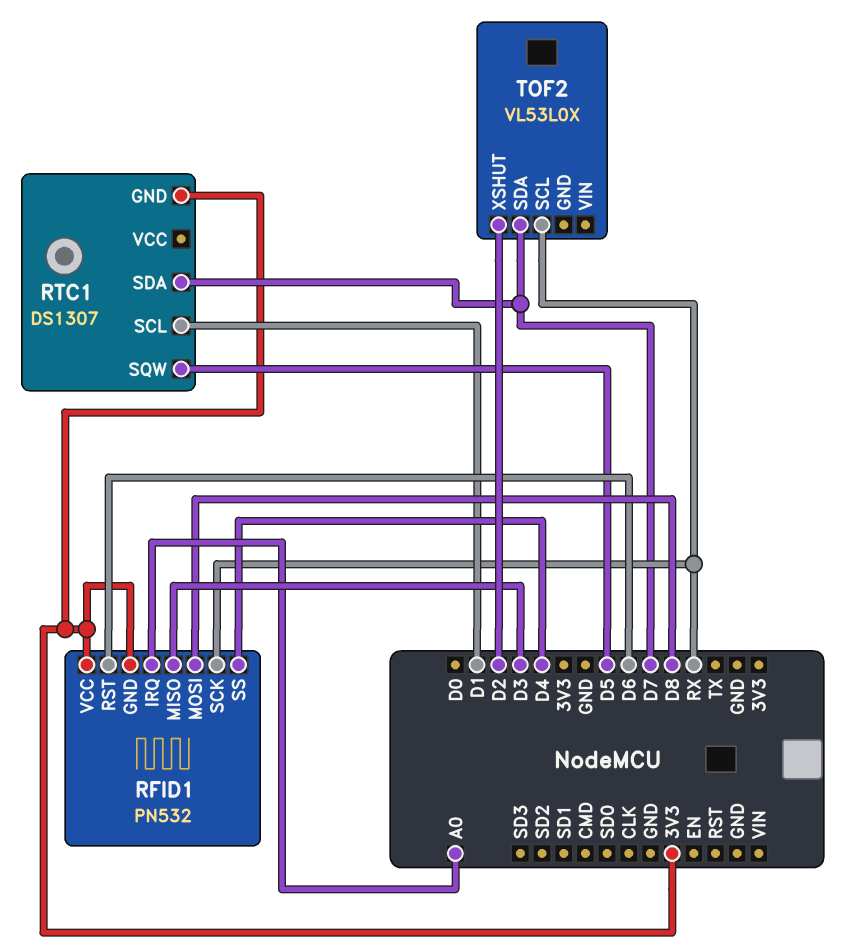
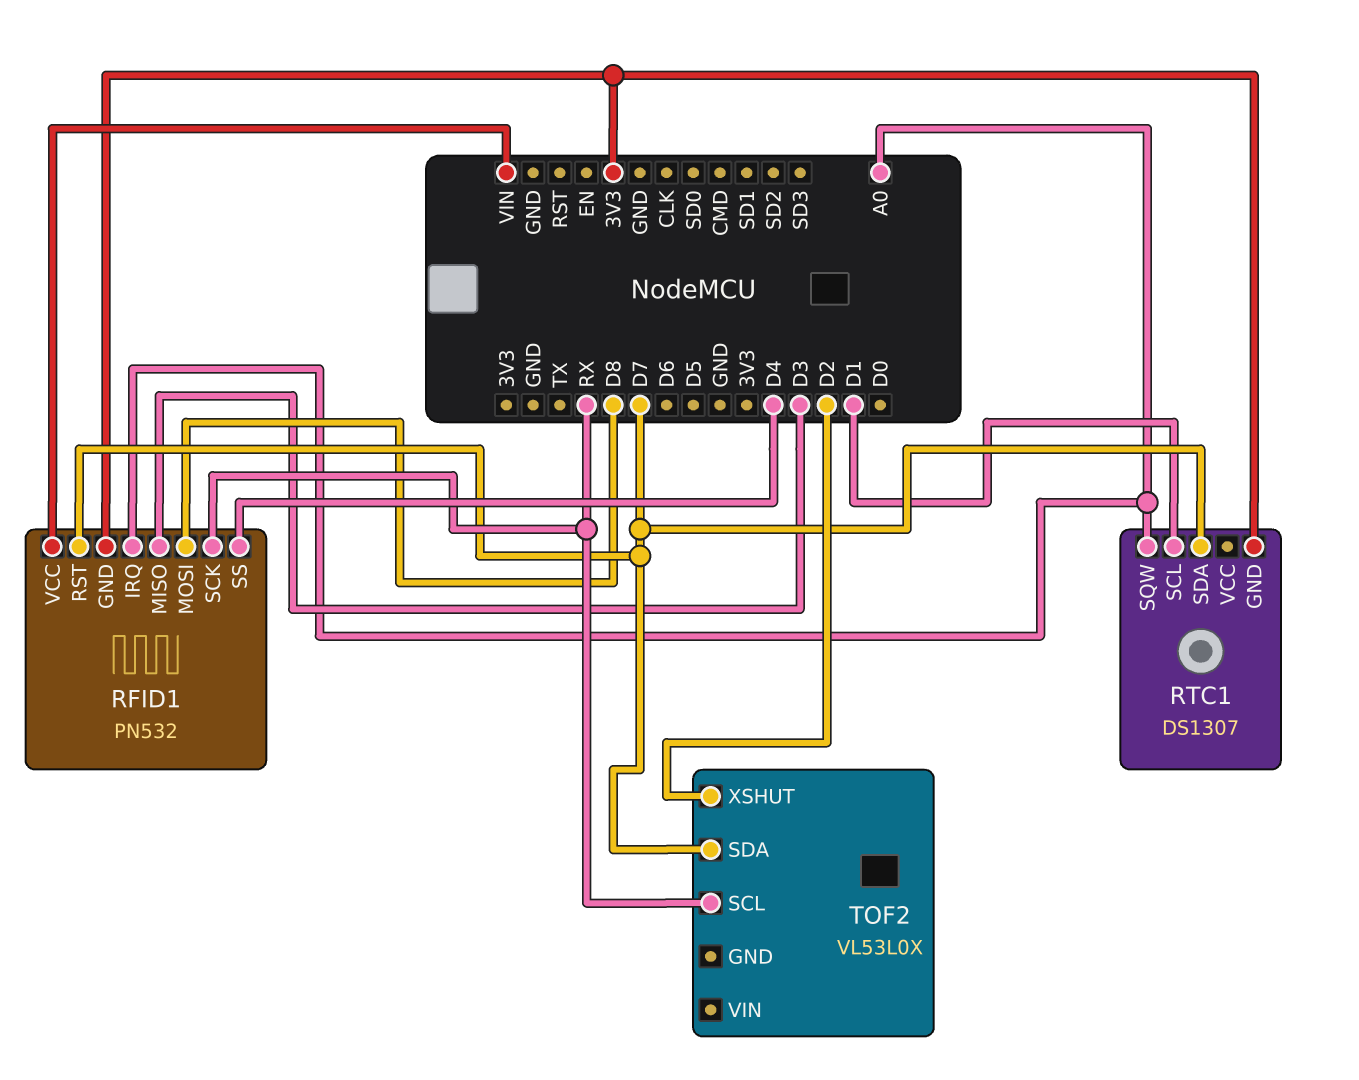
RFID1 pin RST: D6 -> D7
RFID1 pin VCC: 3V3 -> VIN
RTC1 pin SQW: D5 -> A0

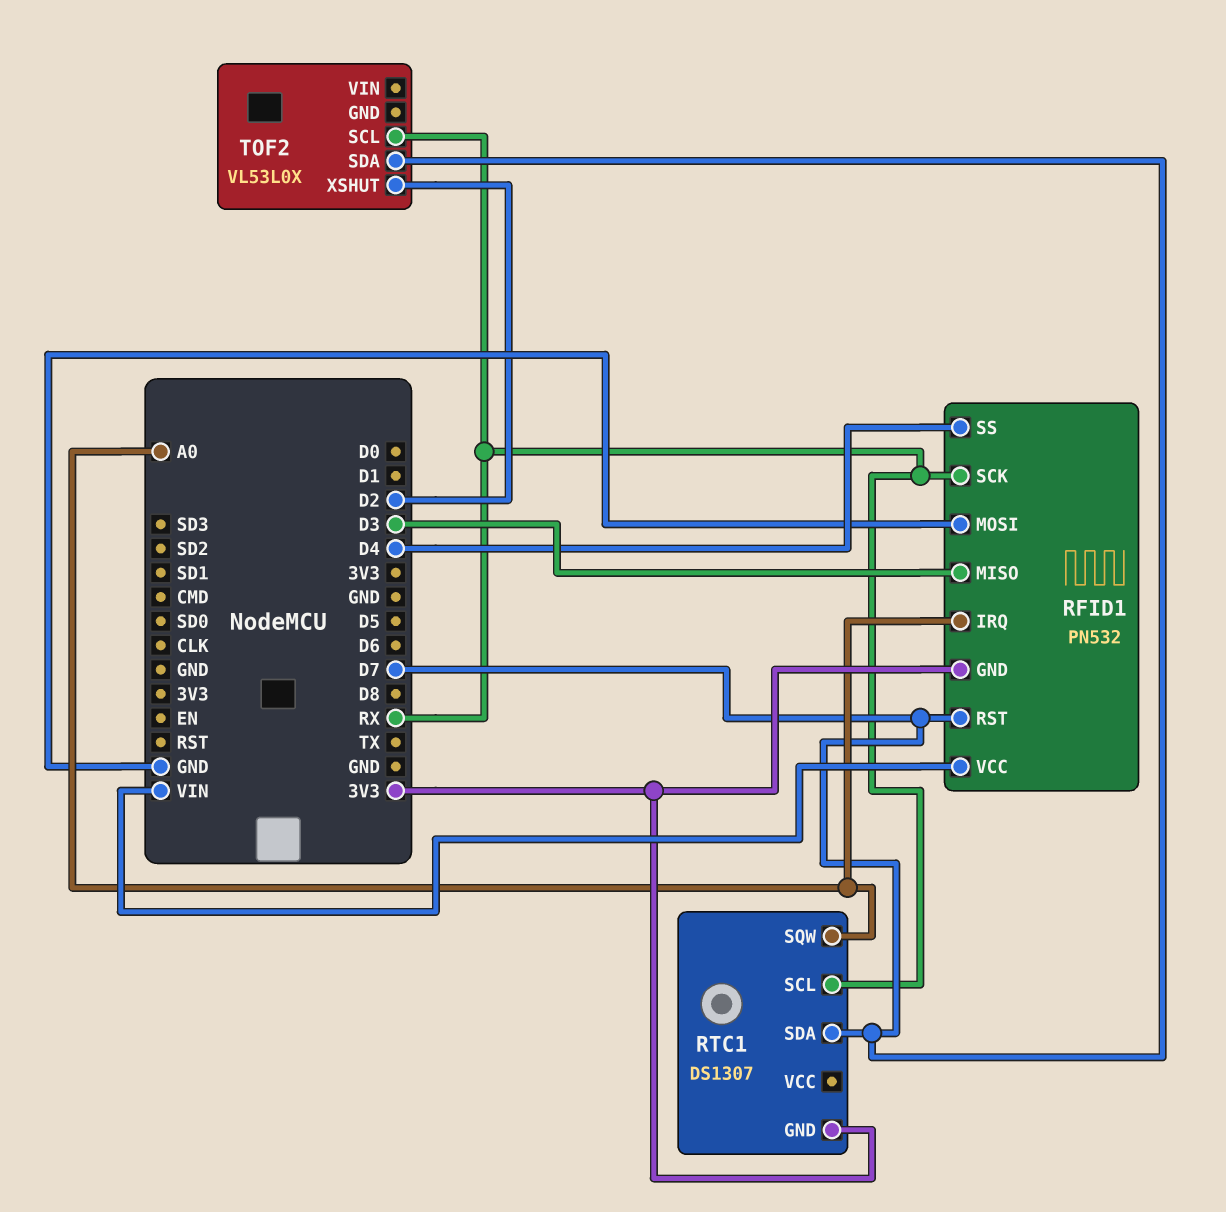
RFID1 pin MOSI: D8 -> GND
RTC1 pin SCL: D1 -> RX

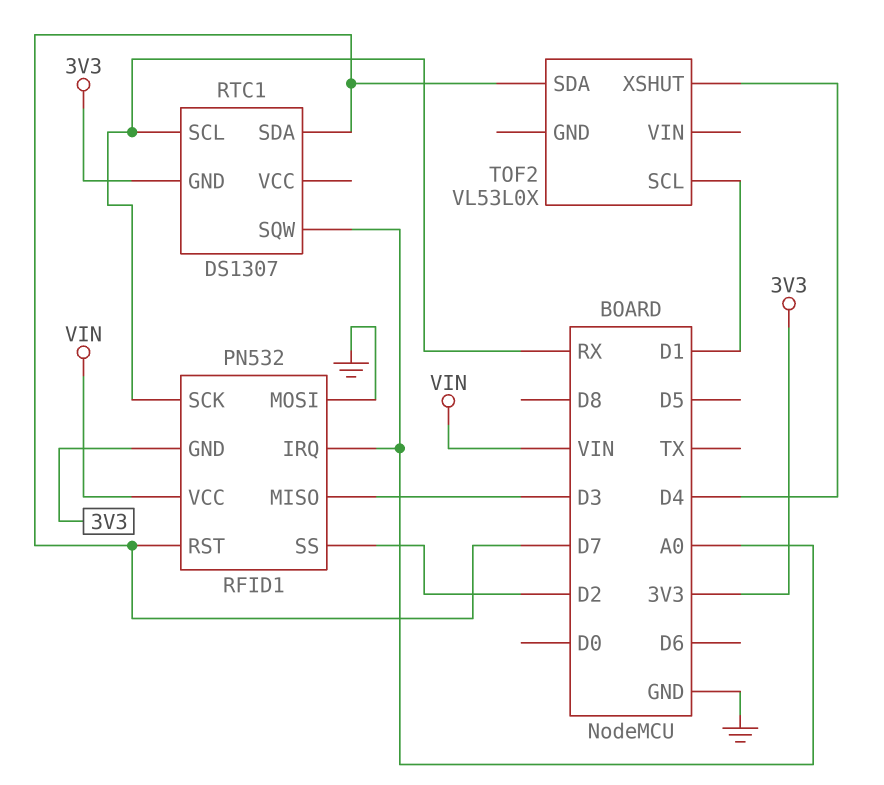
RFID1 pin SS: D4 -> D2
TOF2 pin SCL: RX -> D1
TOF2 pin XSHUT: D2 -> D4

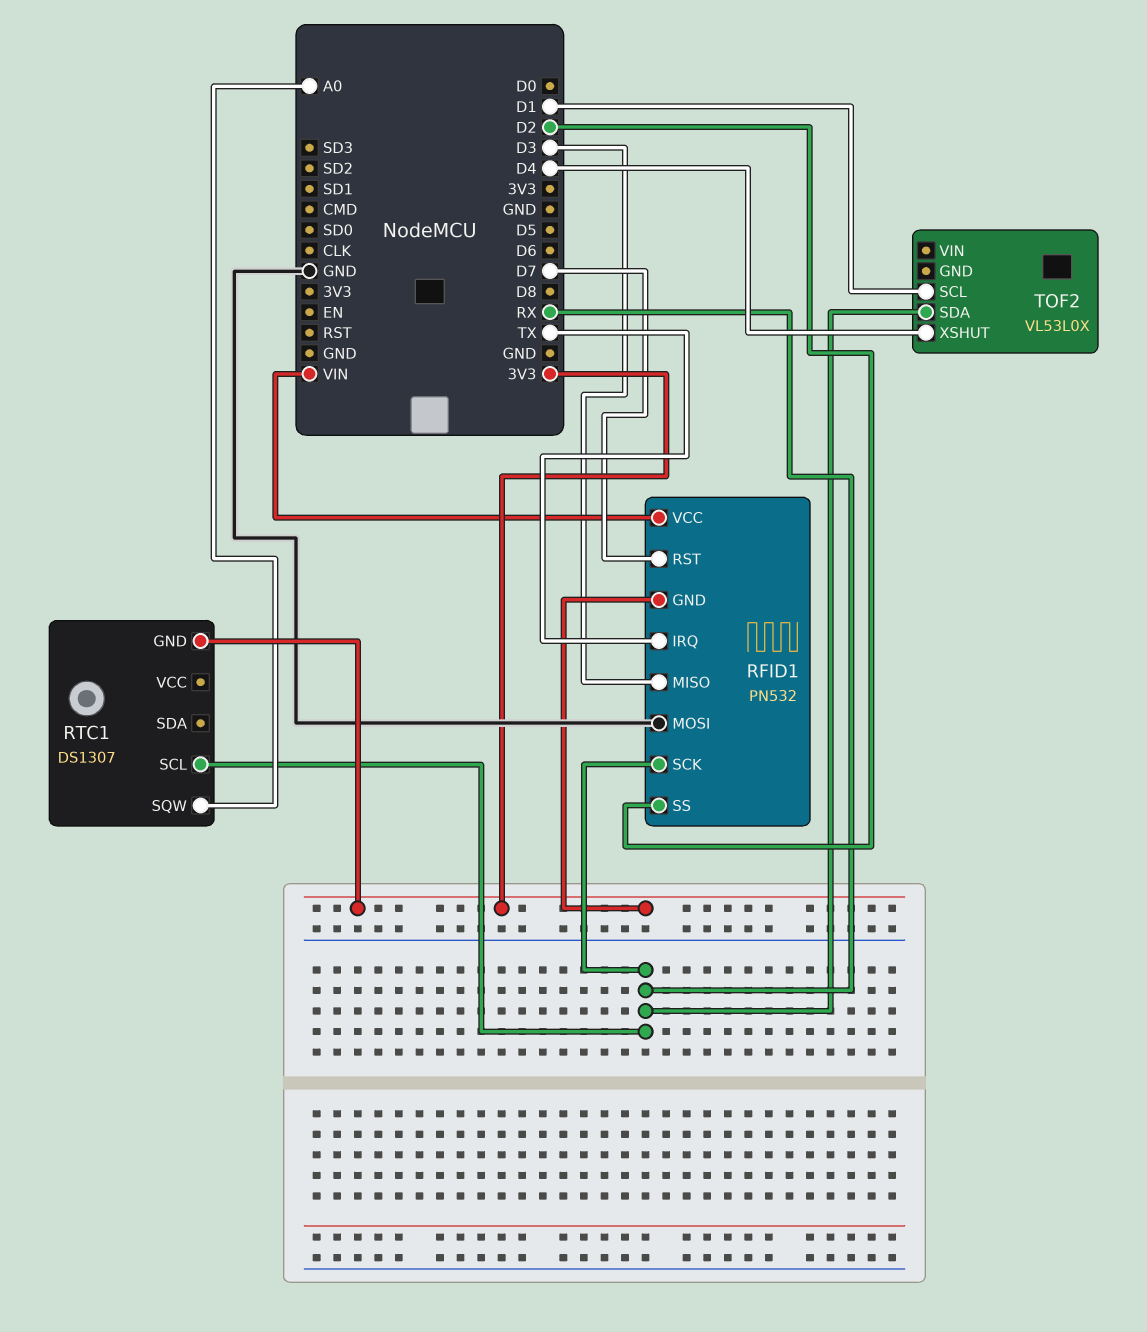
RFID1 pin IRQ: A0 -> TX
RTC1 pin SDA: D7 -> none
TOF2 pin SDA: D7 -> RX

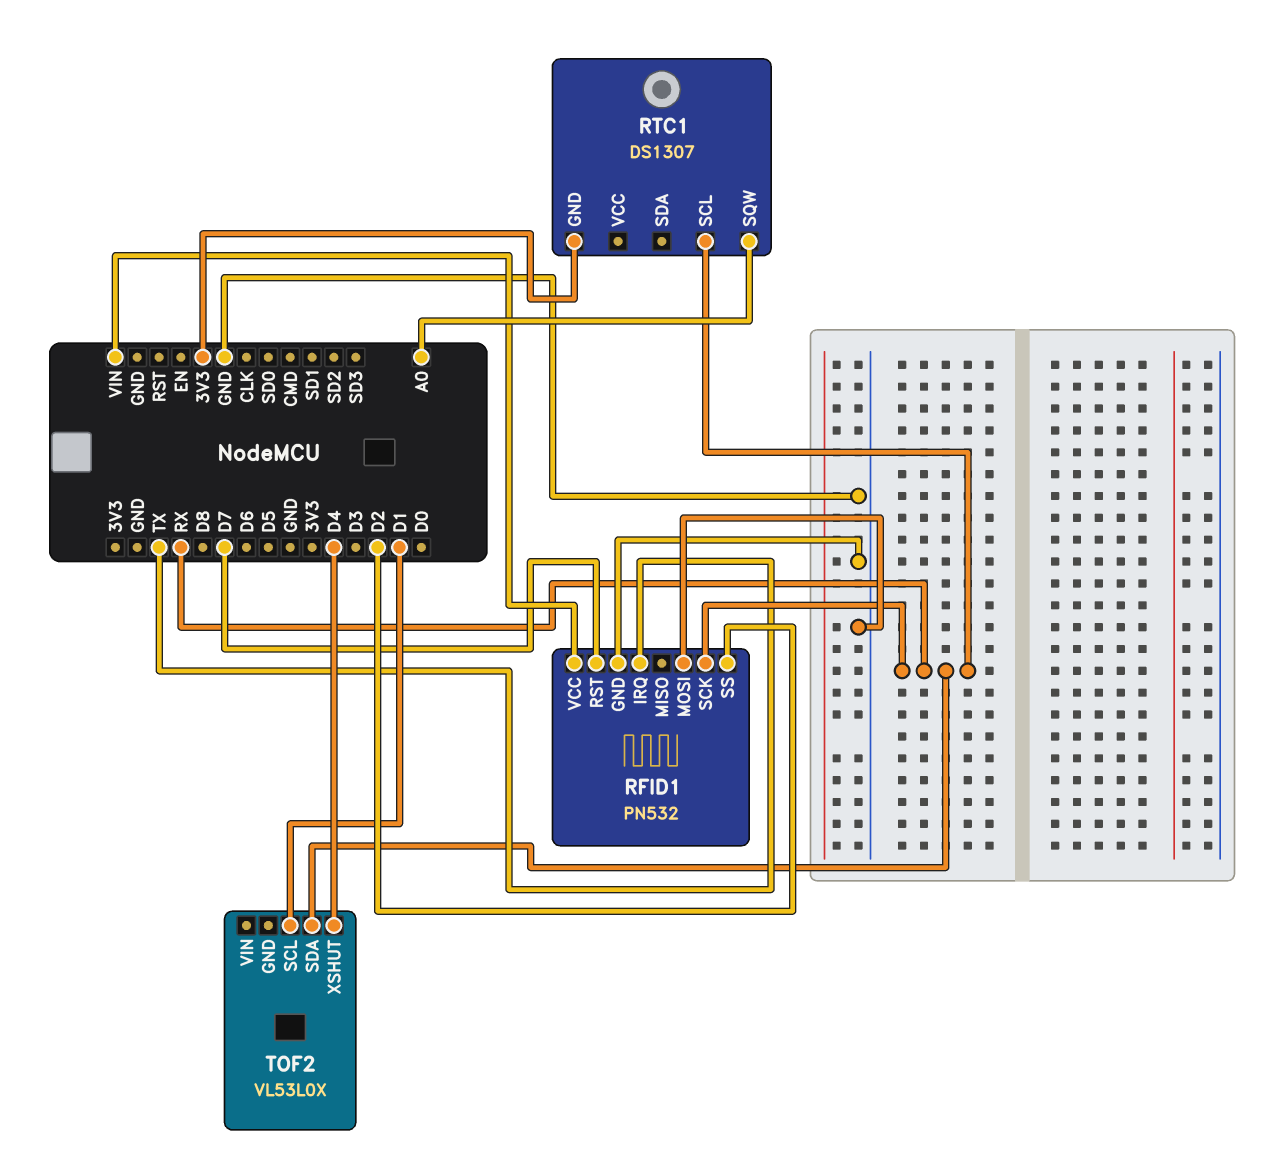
RFID1 pin GND: 3V3 -> GND
RFID1 pin MISO: D3 -> none

